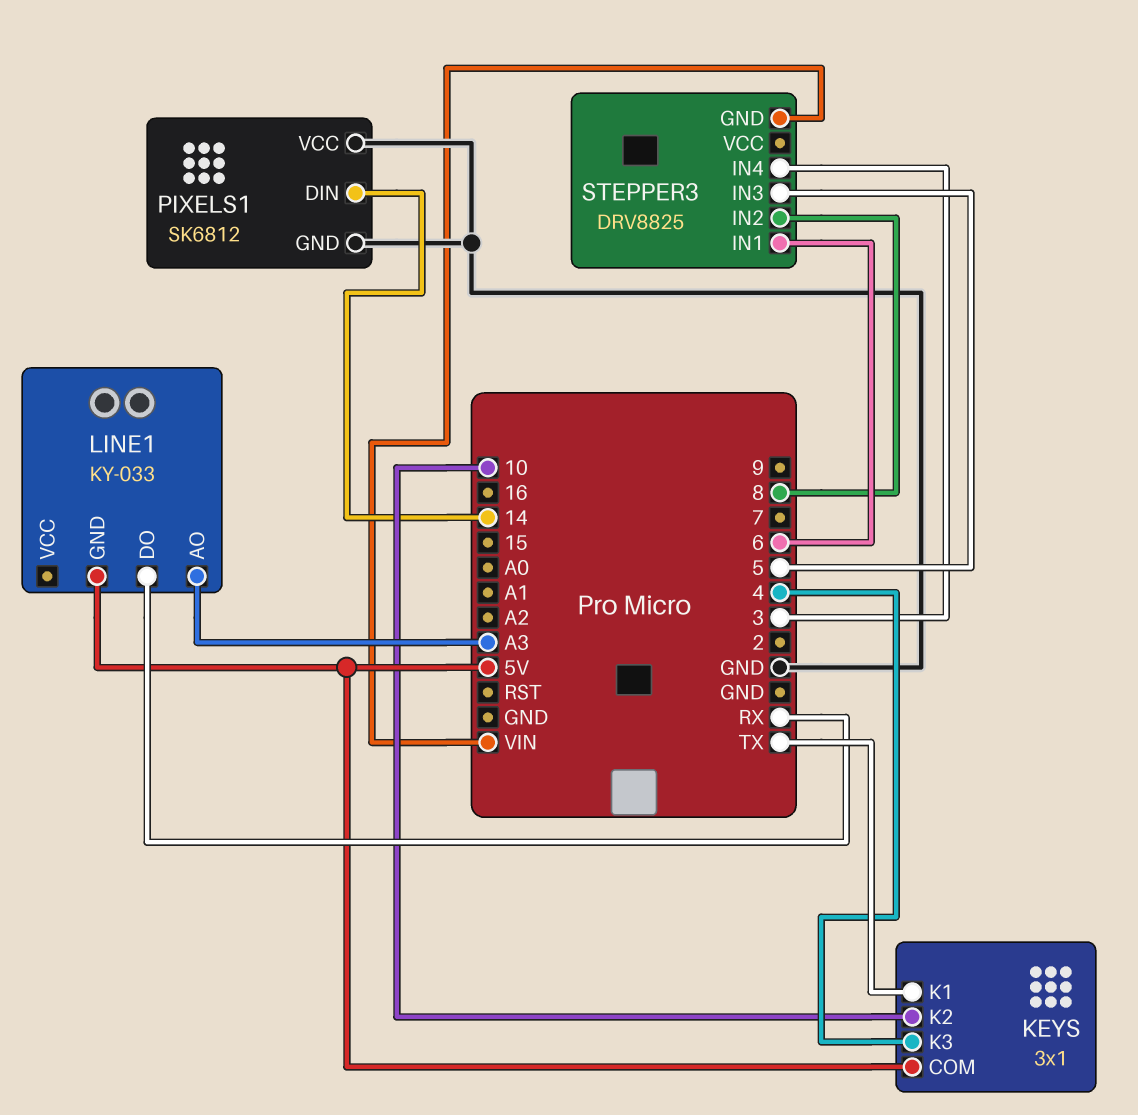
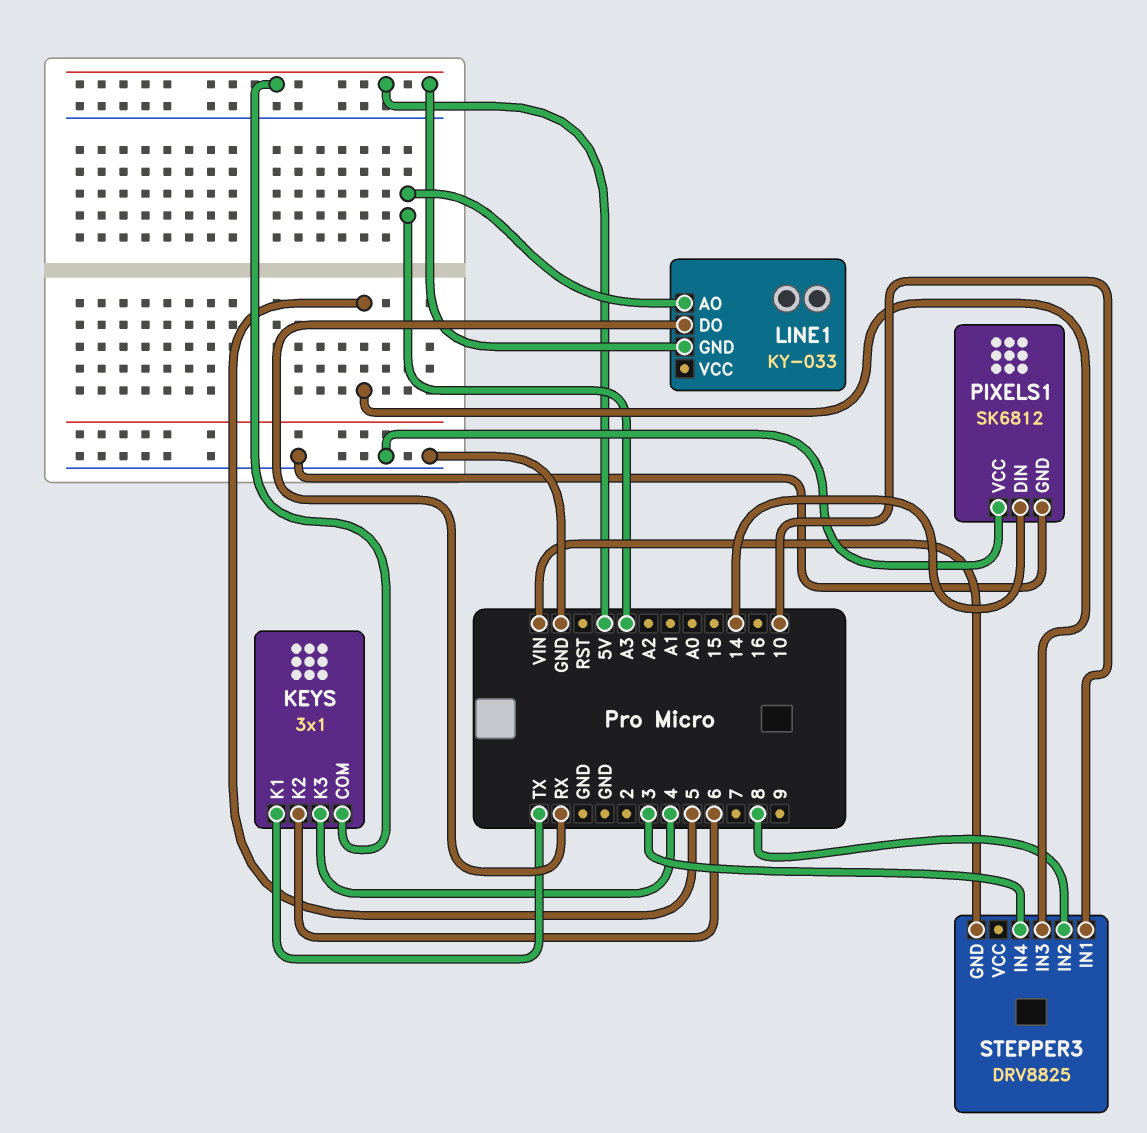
KEYS pin K2: 10 -> 6
STEPPER3 pin IN1: 6 -> 10

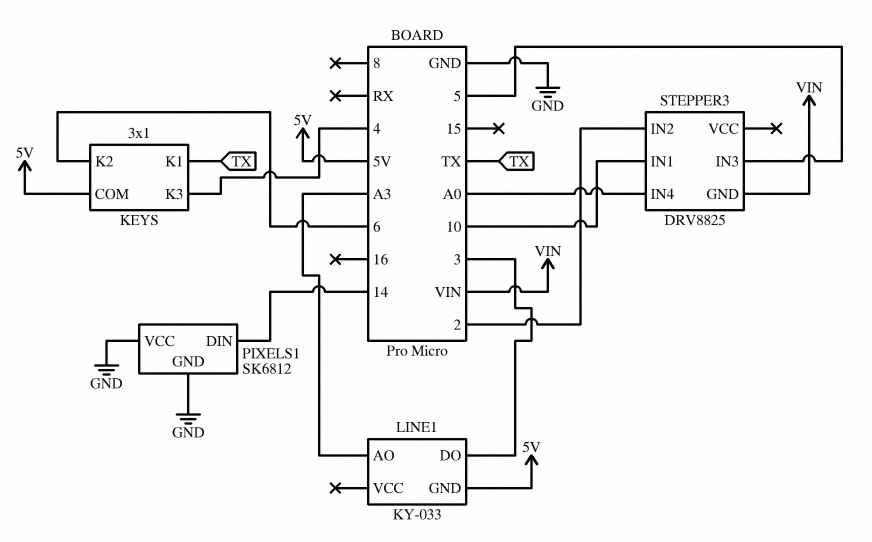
LINE1 pin DO: RX -> 3
STEPPER3 pin IN2: 8 -> 2
STEPPER3 pin IN4: 3 -> A0

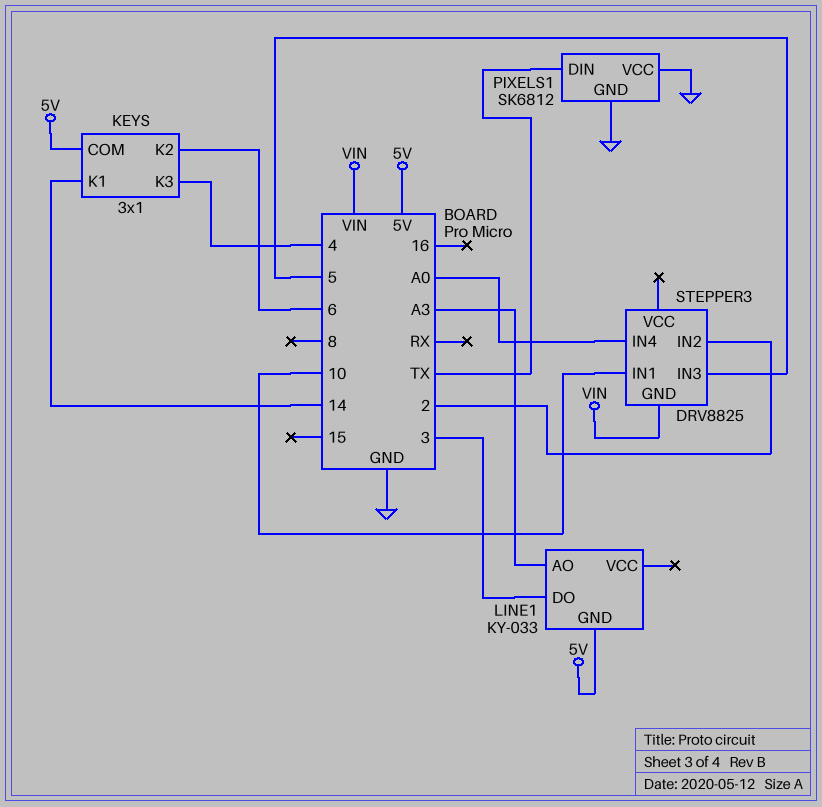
KEYS pin K1: TX -> 14
PIXELS1 pin DIN: 14 -> TX

